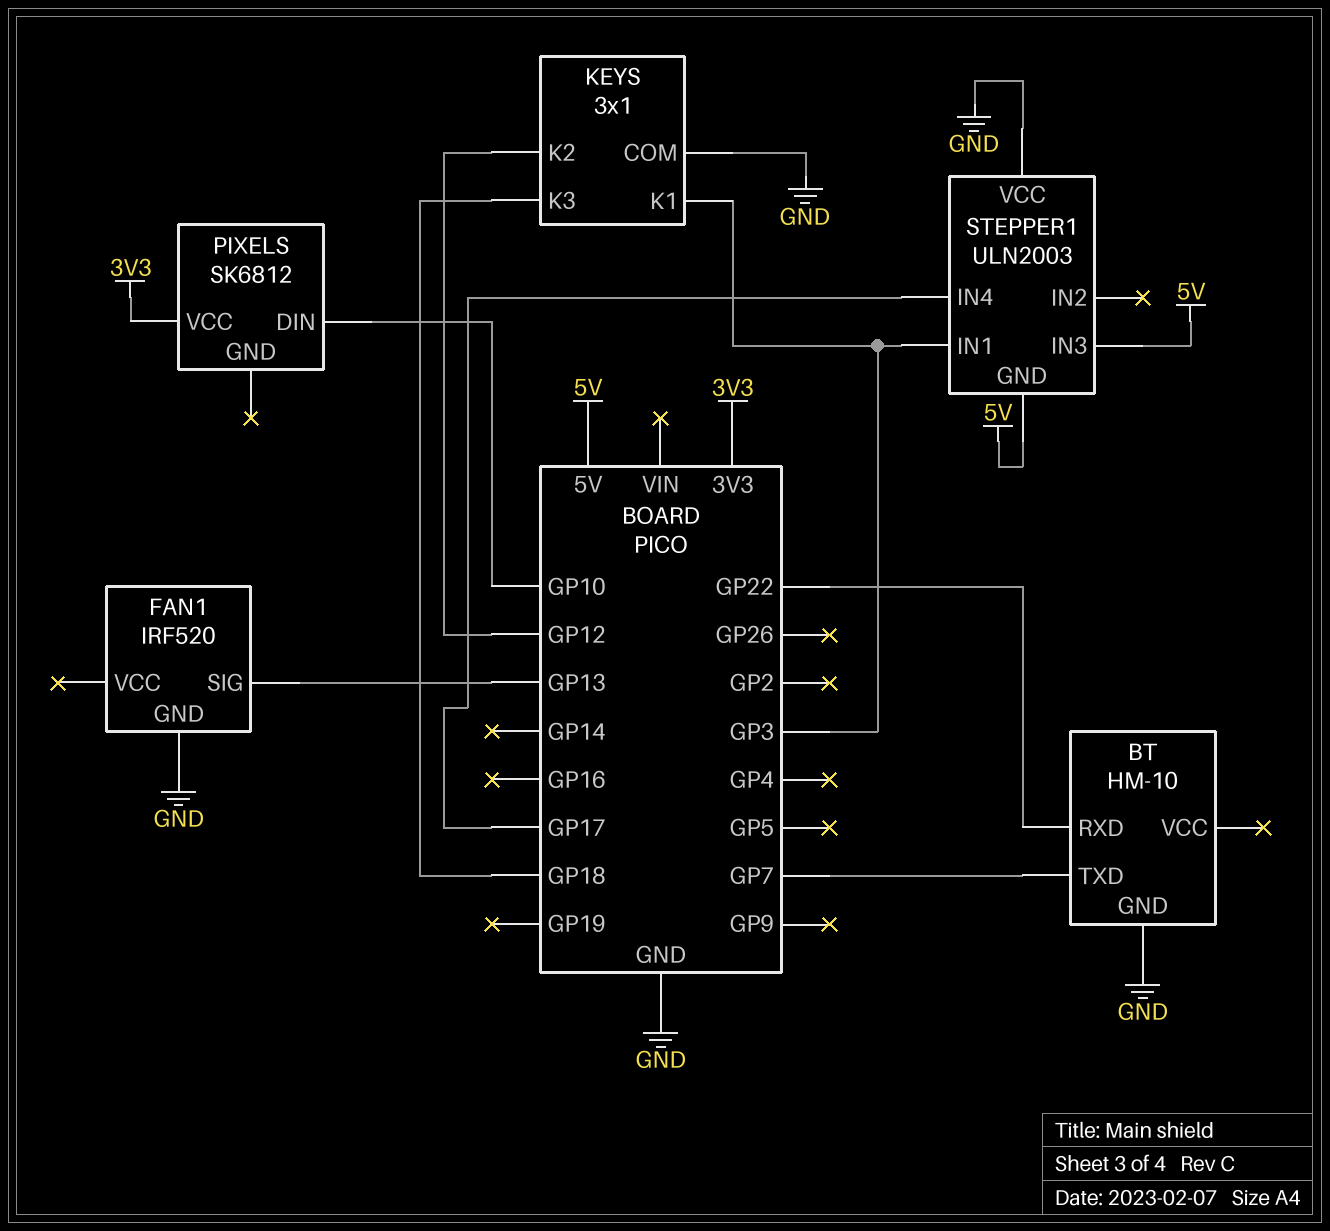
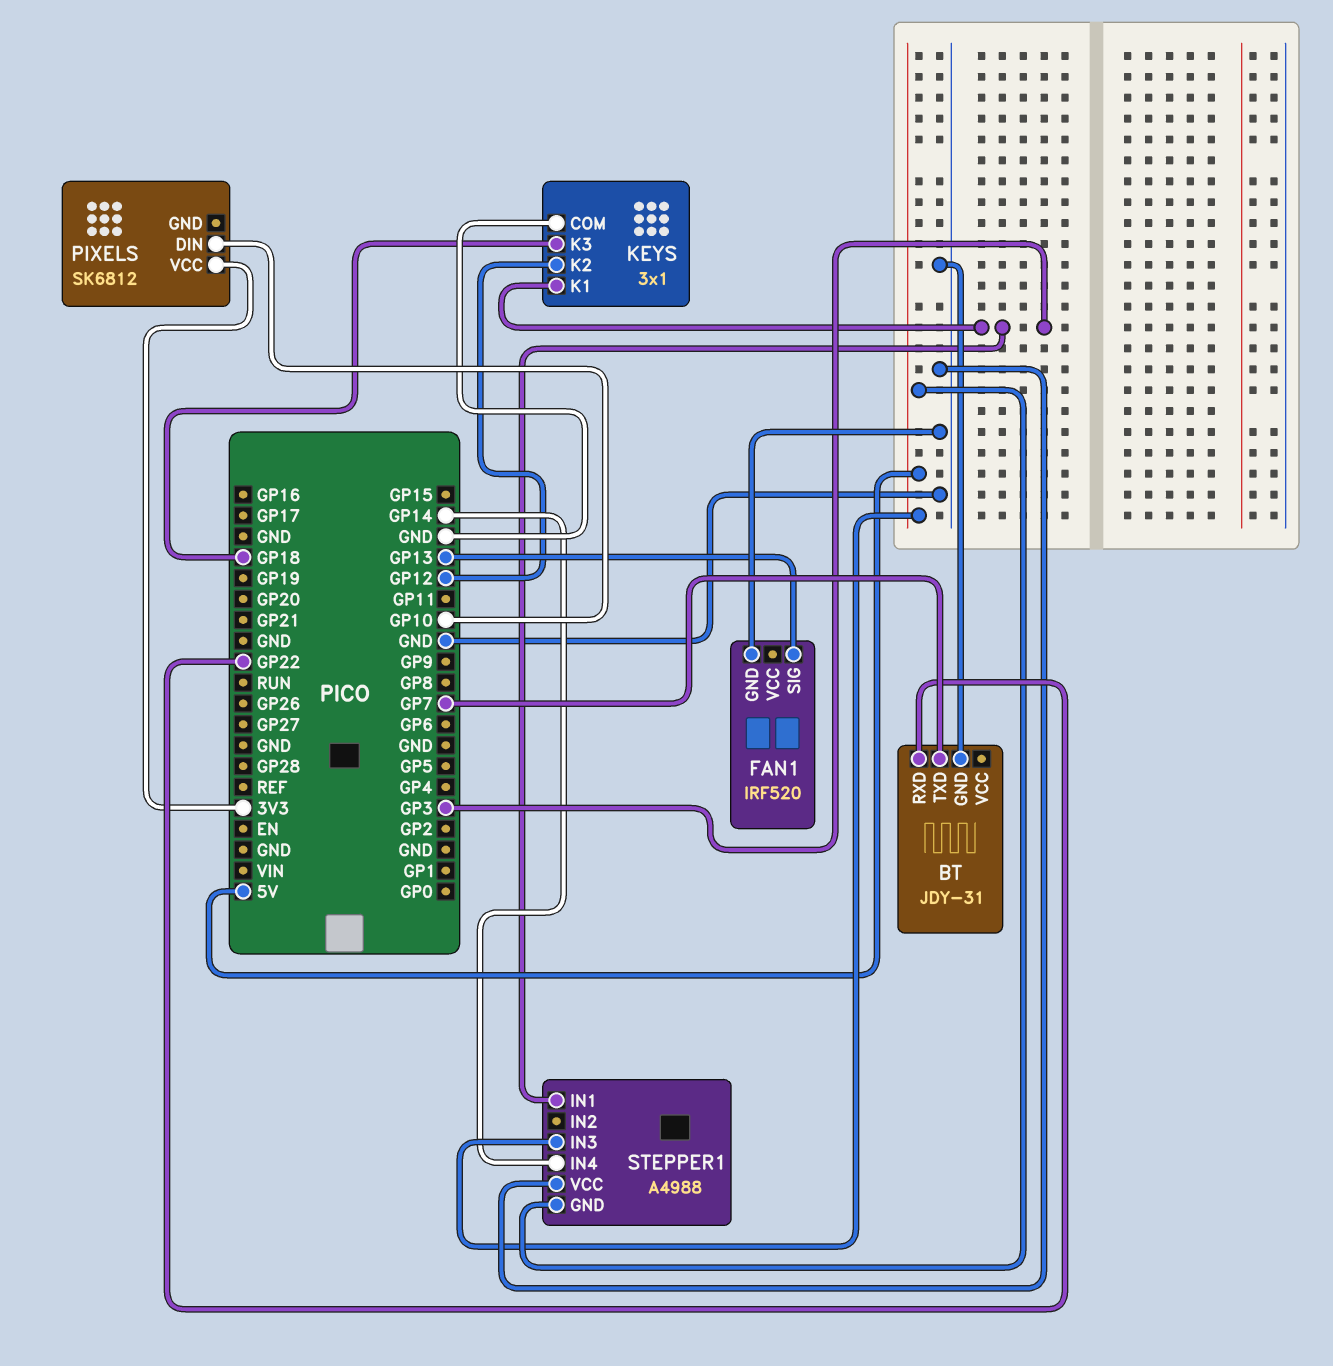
BT: HM-10 -> JDY-31
STEPPER1: ULN2003 -> A4988
STEPPER1 pin IN4: GP17 -> GP14

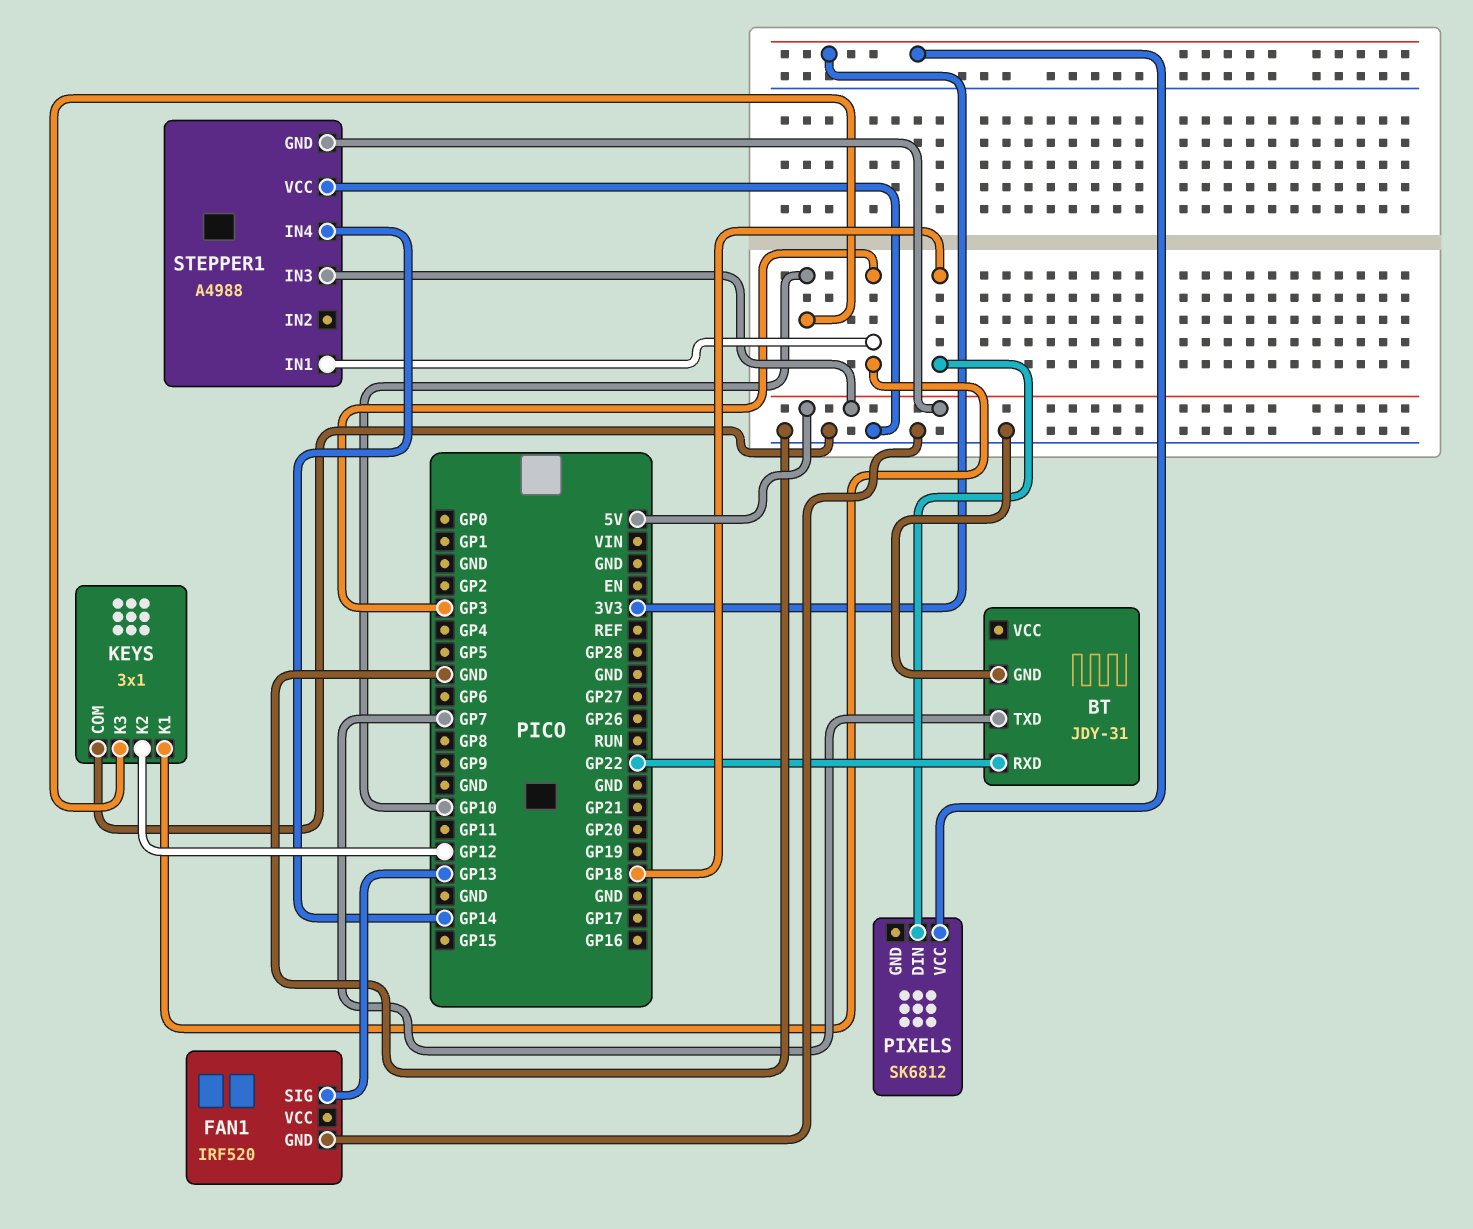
KEYS pin K3: GP18 -> GP10
PIXELS pin DIN: GP10 -> GP18

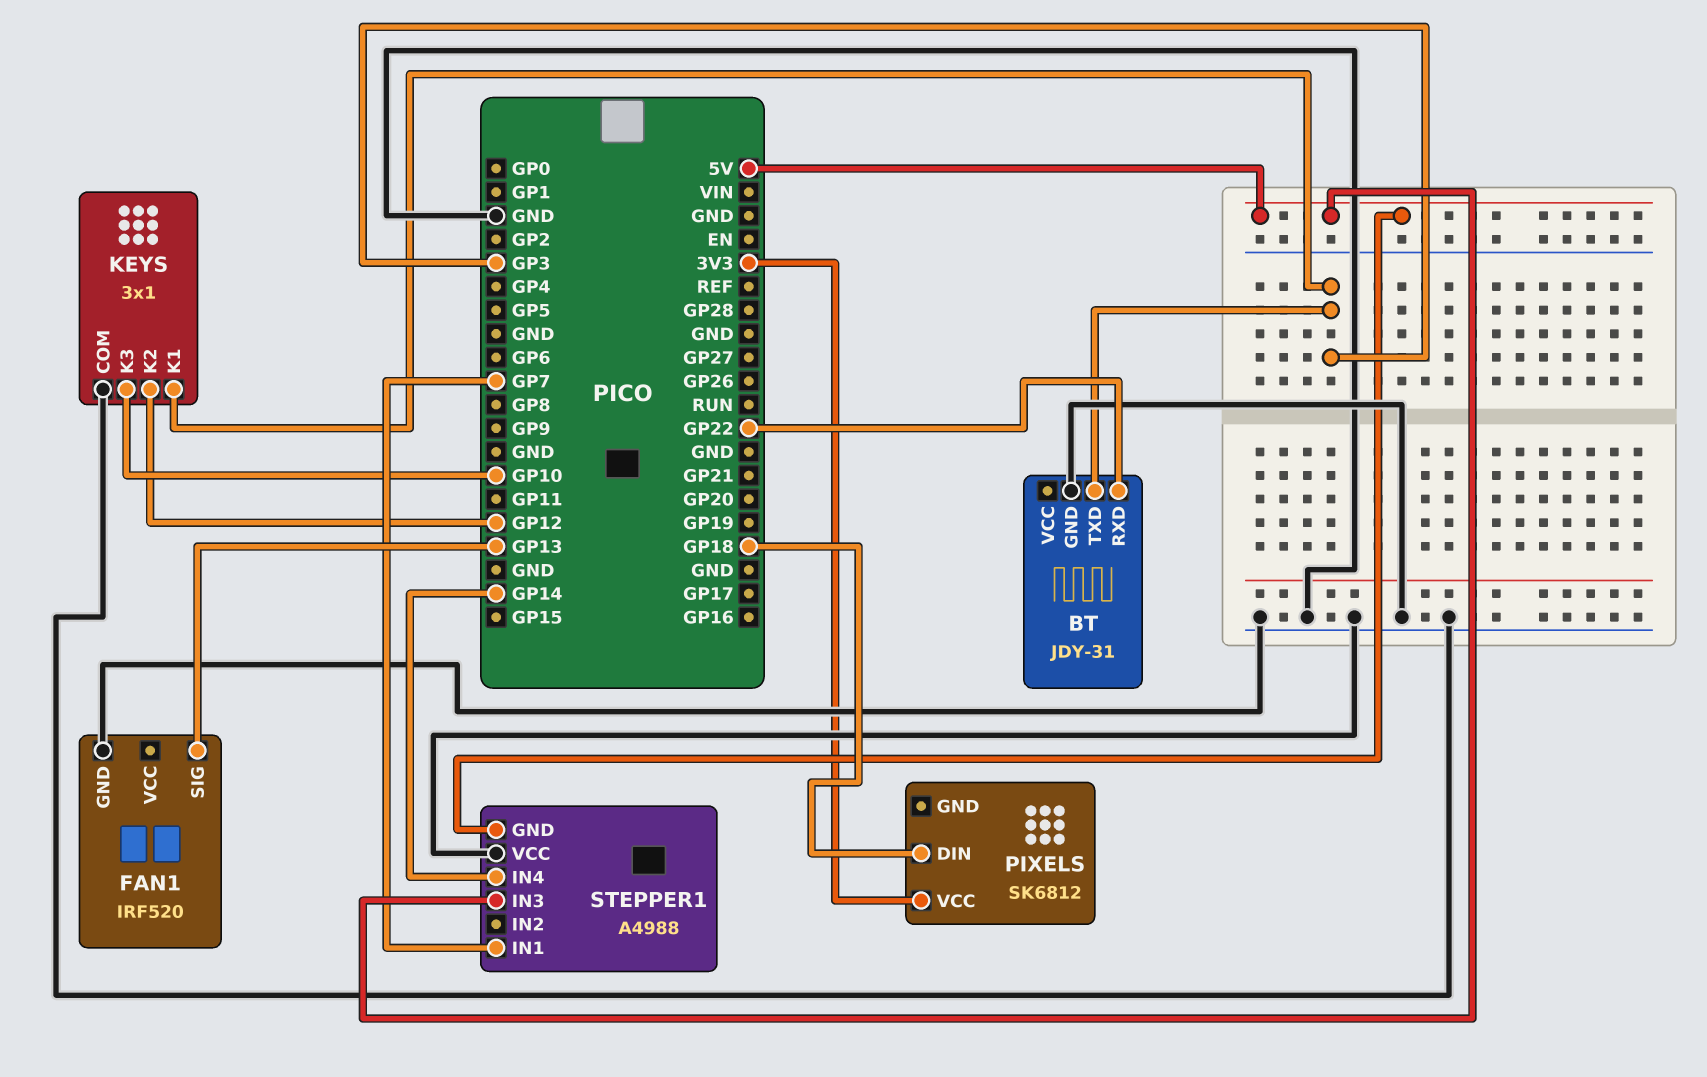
BT pin TXD: GP7 -> GP3
STEPPER1 pin IN1: GP3 -> GP7

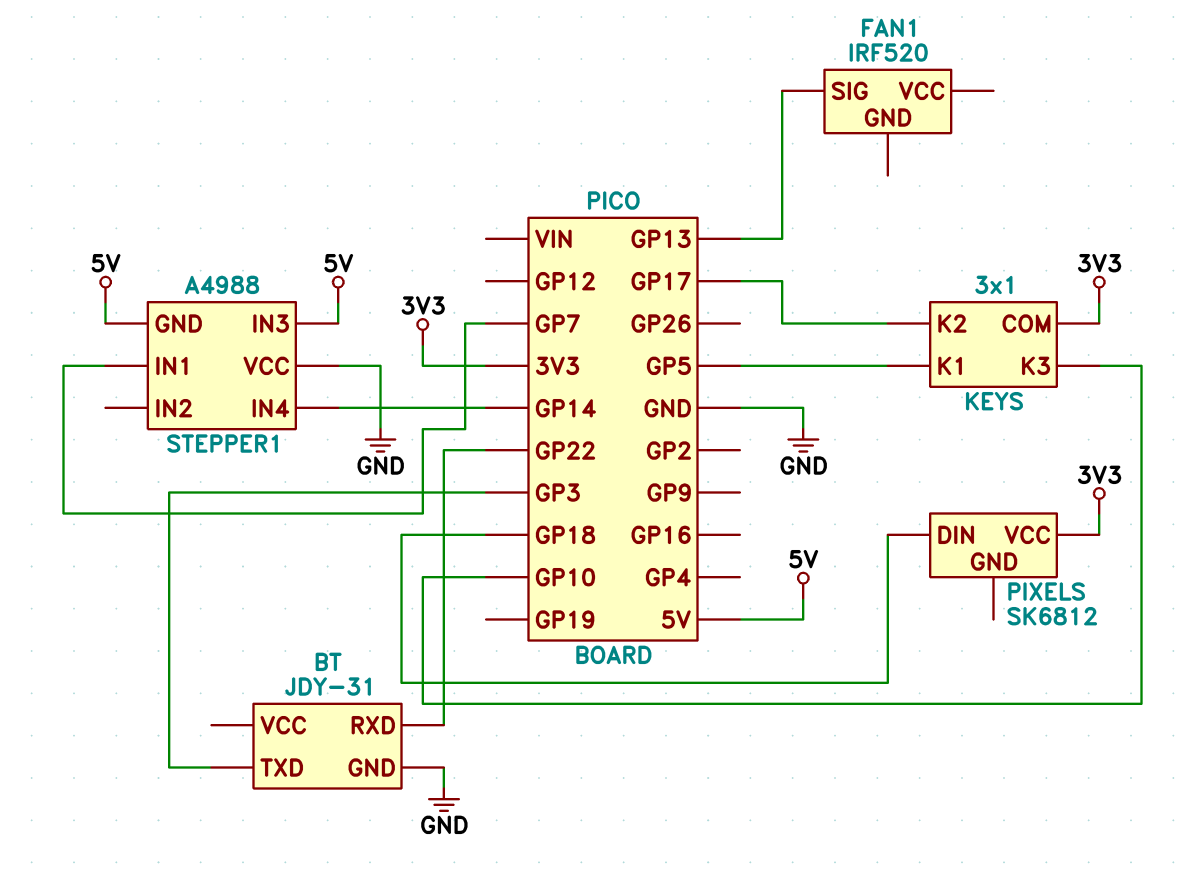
FAN1 pin GND: GND -> none
KEYS pin COM: GND -> 3V3
KEYS pin K1: GP3 -> GP5
KEYS pin K2: GP12 -> GP17

